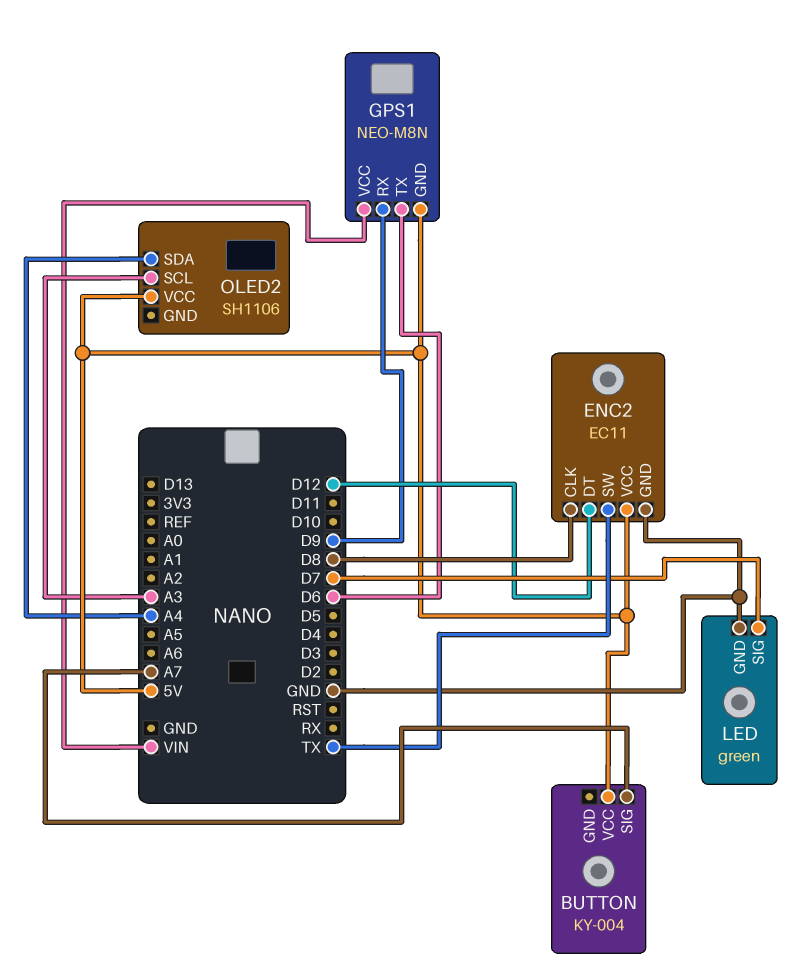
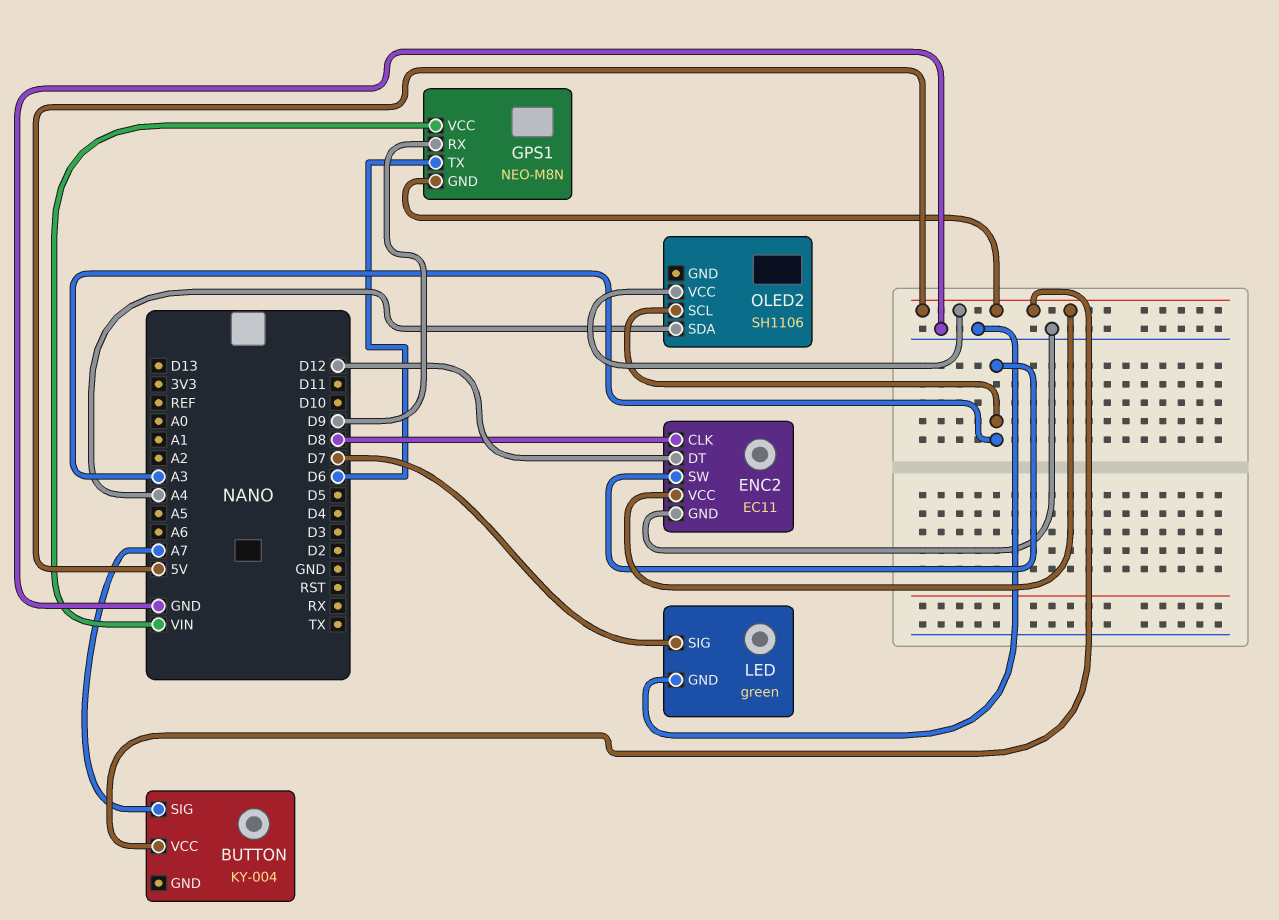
ENC2 pin SW: TX -> A3

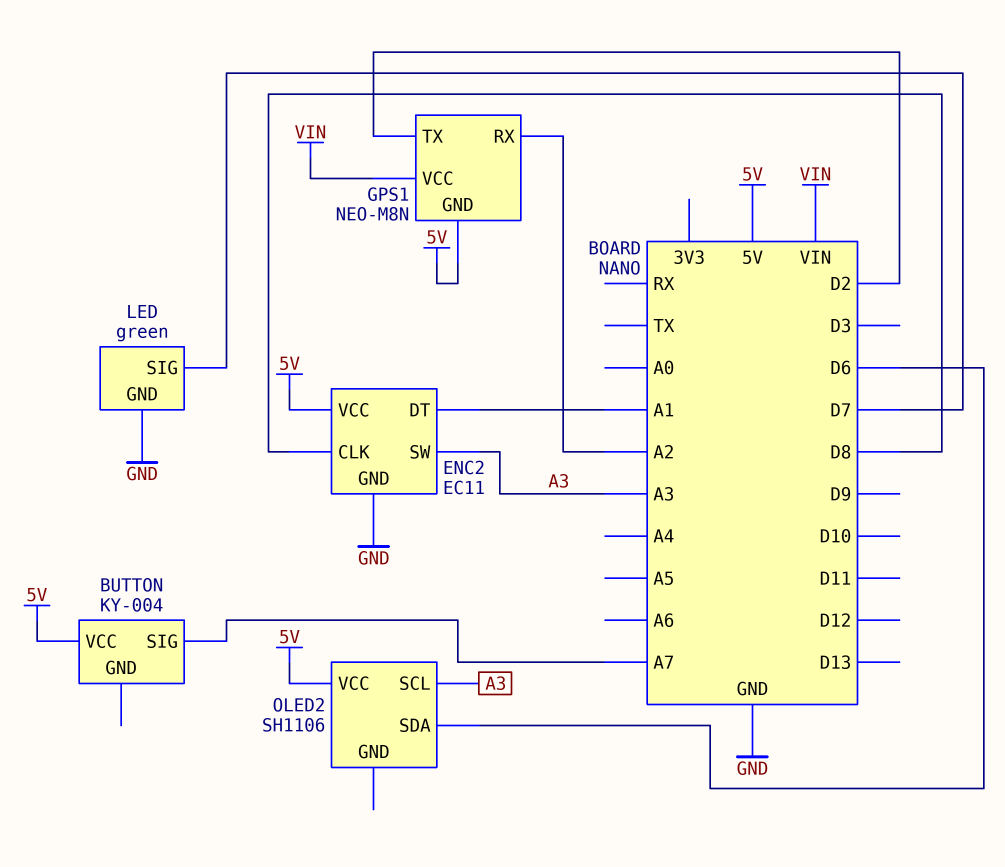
ENC2 pin DT: D12 -> A1
GPS1 pin RX: D9 -> A2
GPS1 pin TX: D6 -> D2
OLED2 pin SDA: A4 -> D6

